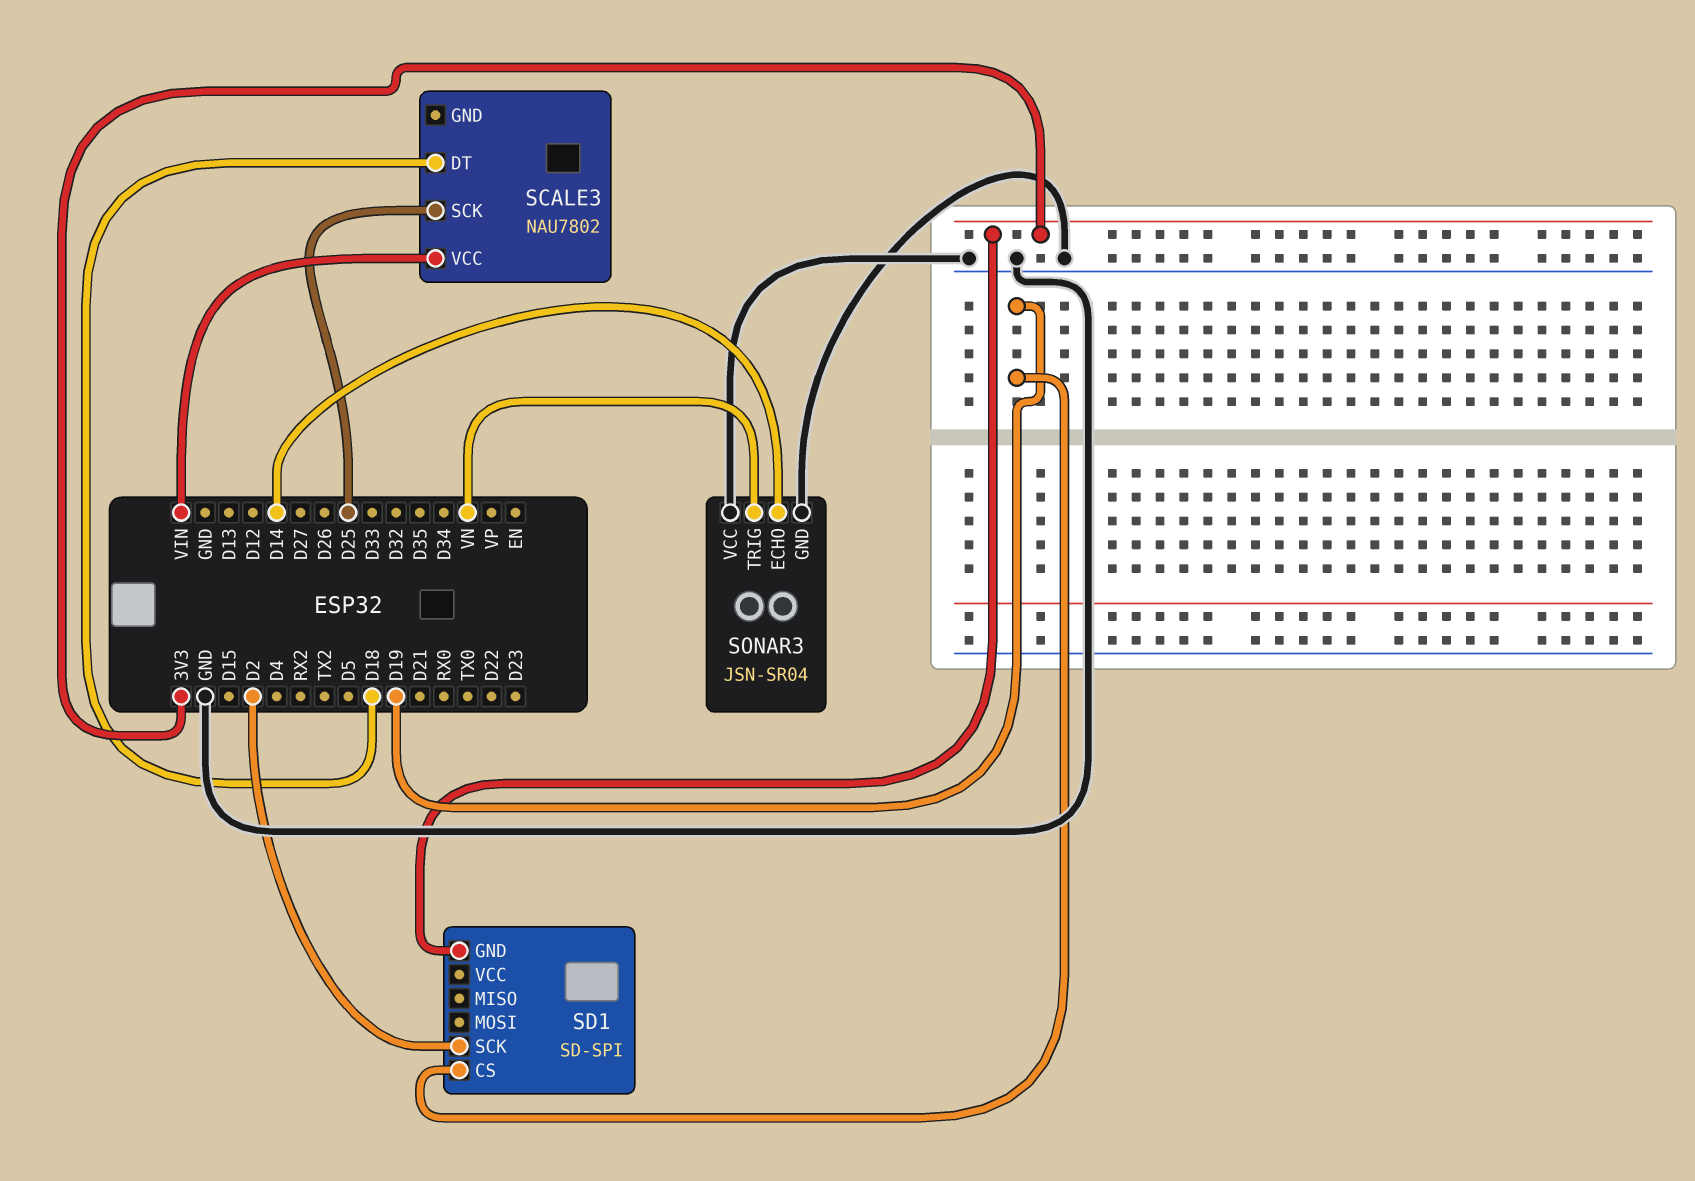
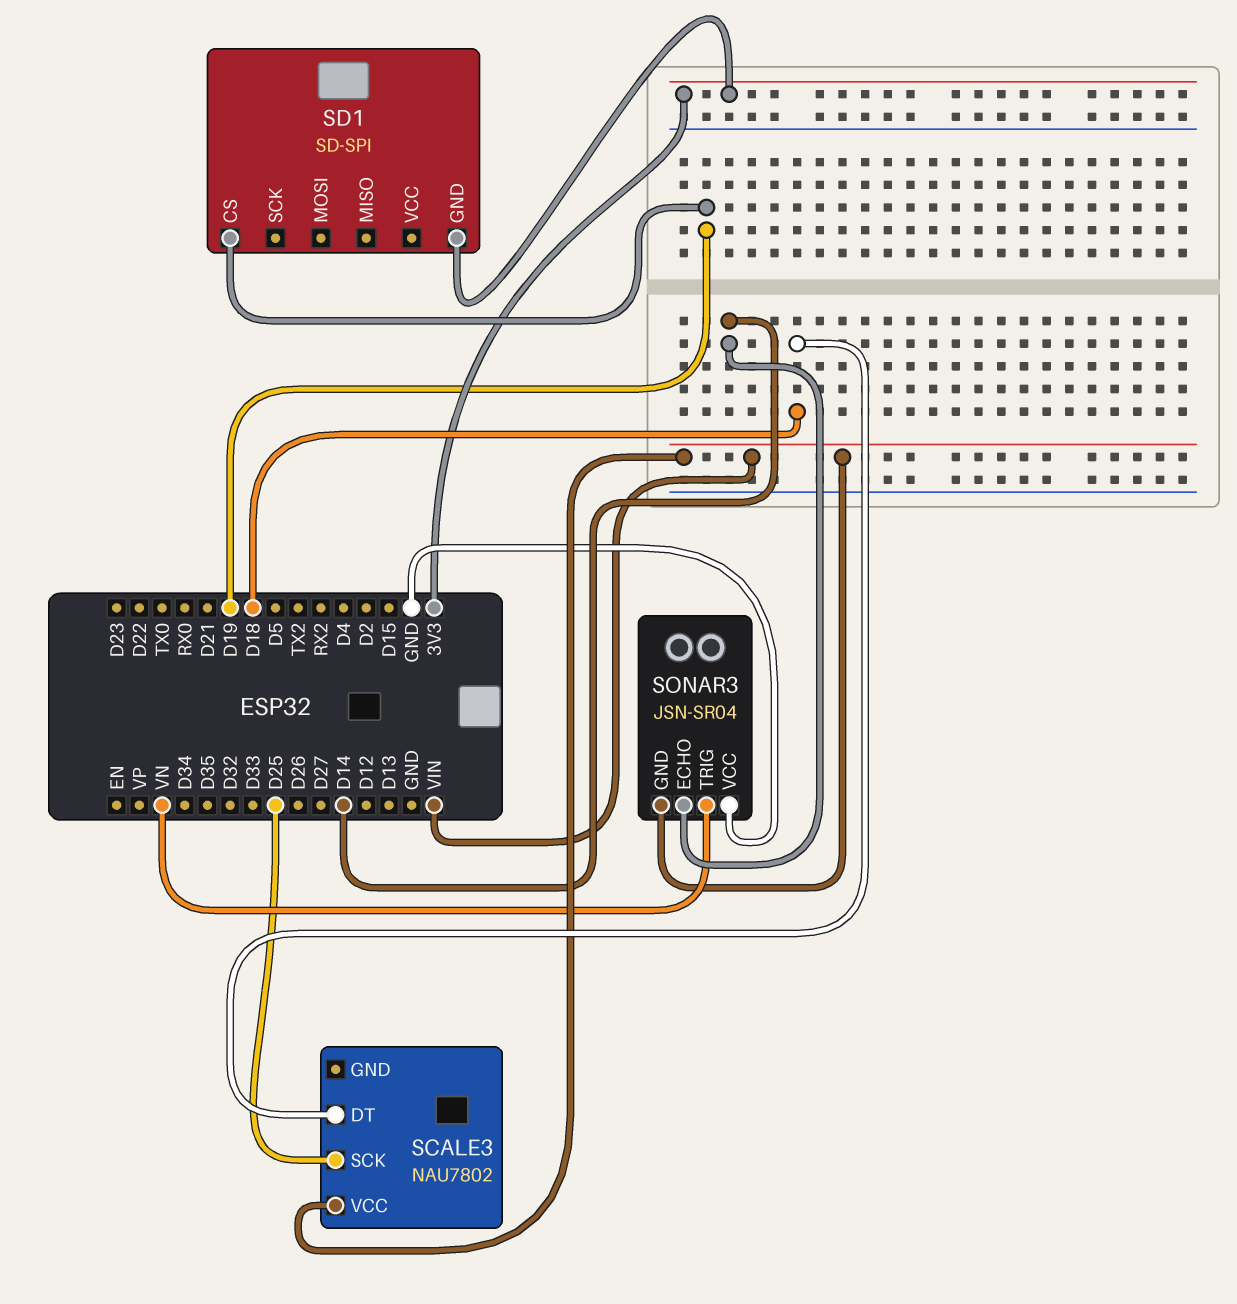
SD1 pin SCK: D2 -> none
SONAR3 pin GND: GND -> VIN

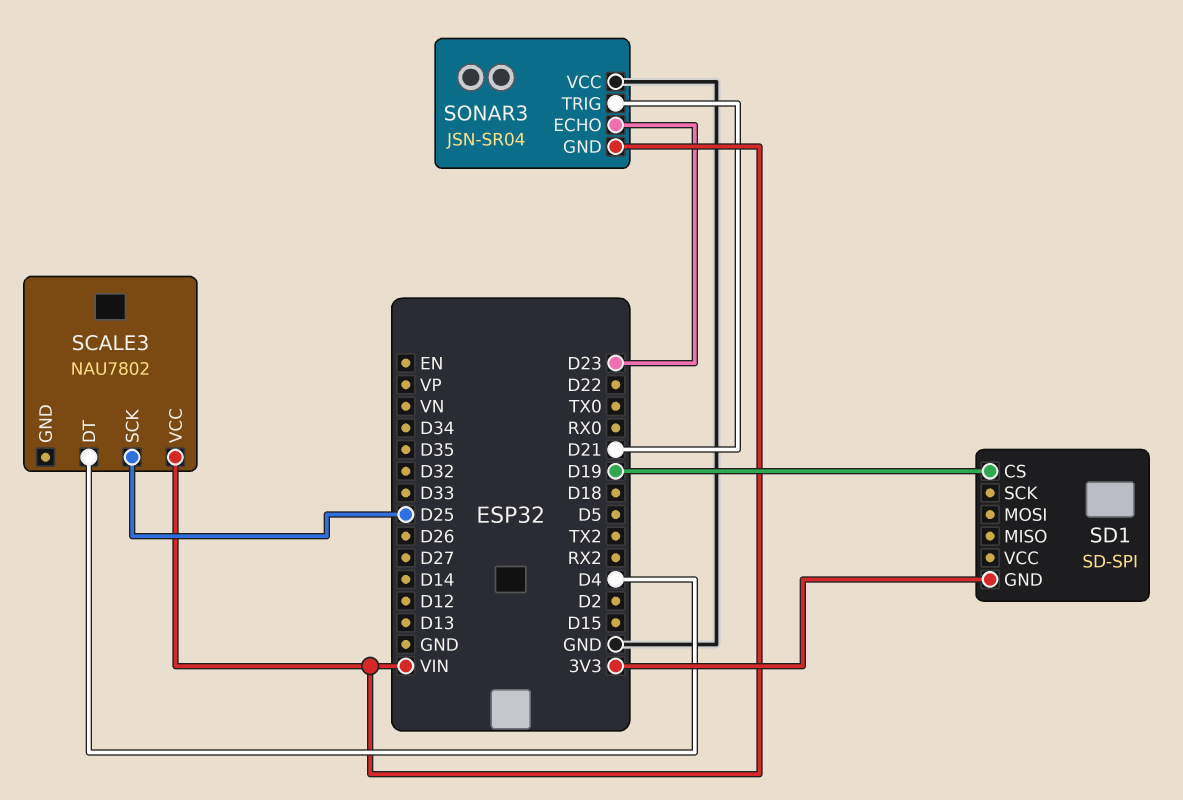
SCALE3 pin DT: D18 -> D4
SONAR3 pin ECHO: D14 -> D23
SONAR3 pin TRIG: VN -> D21

